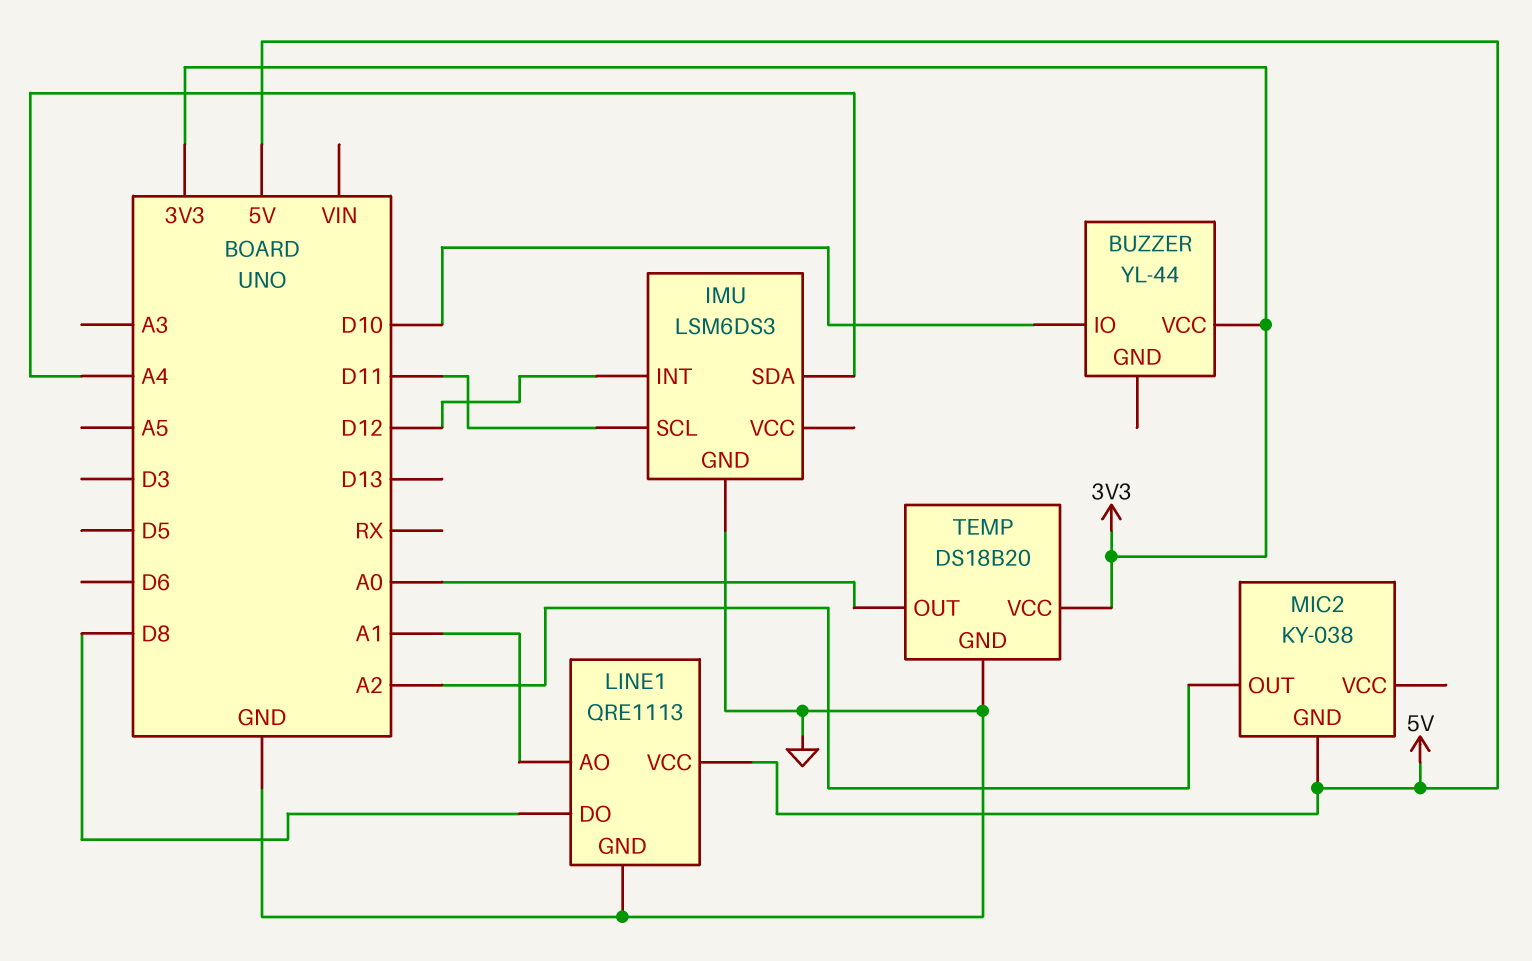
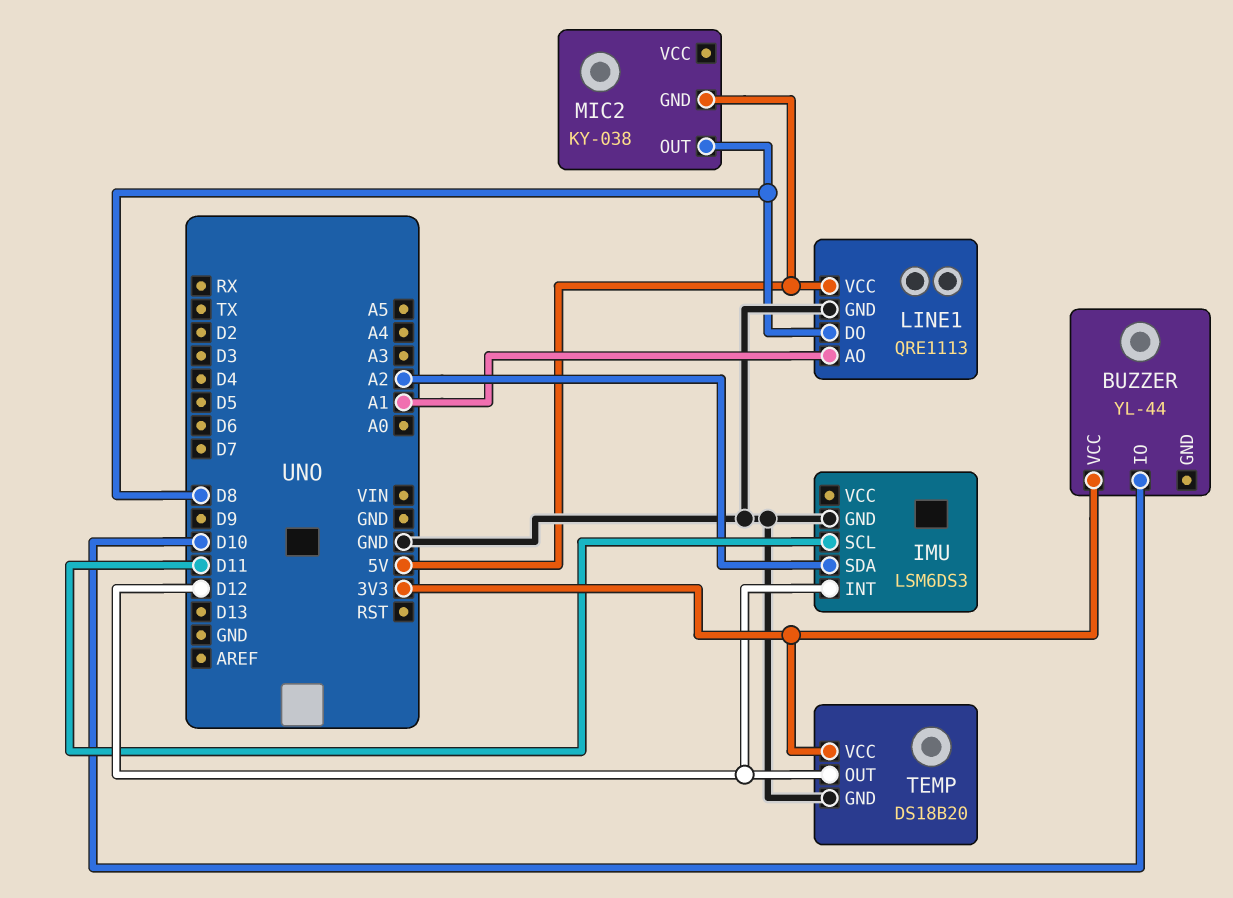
IMU pin SDA: A4 -> A2
MIC2 pin OUT: A2 -> D8
TEMP pin OUT: A0 -> D12

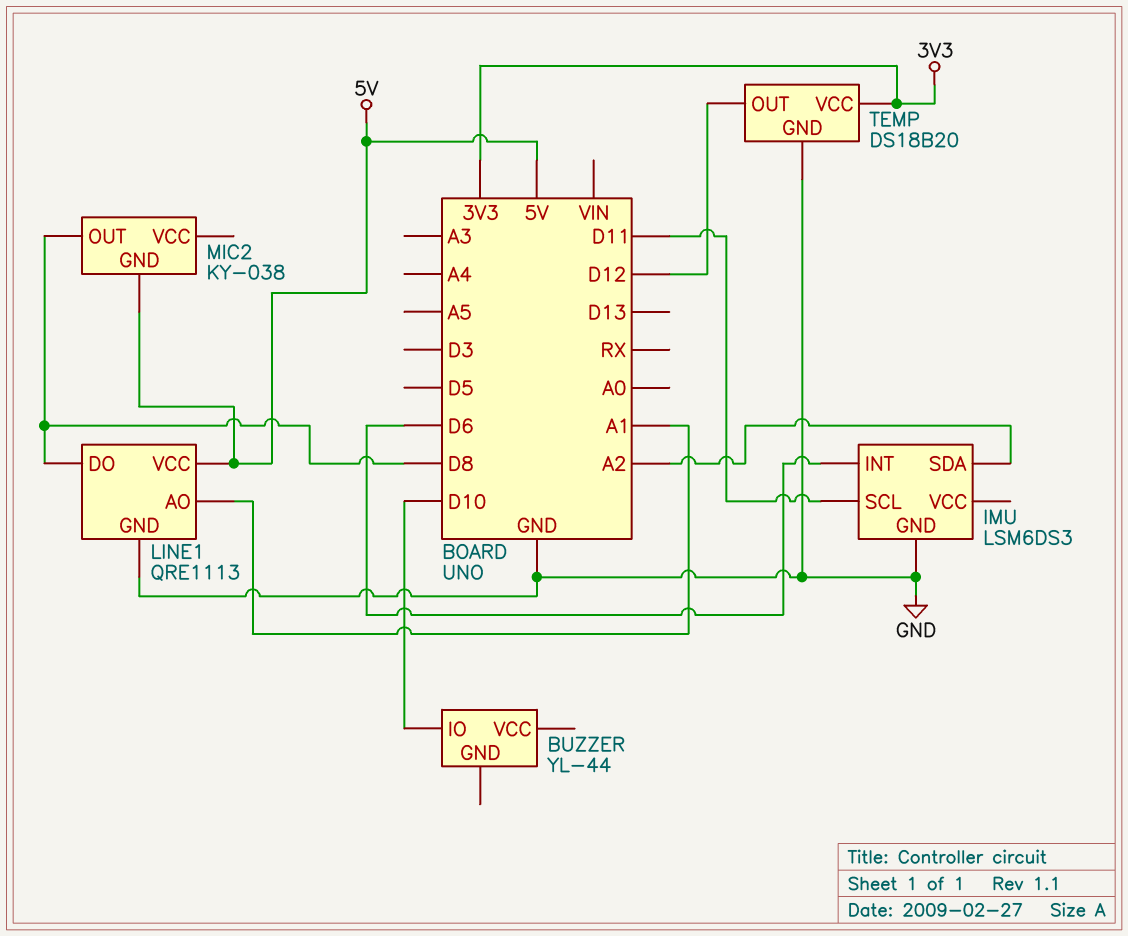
BUZZER pin VCC: 3V3 -> none
IMU pin INT: D12 -> D6

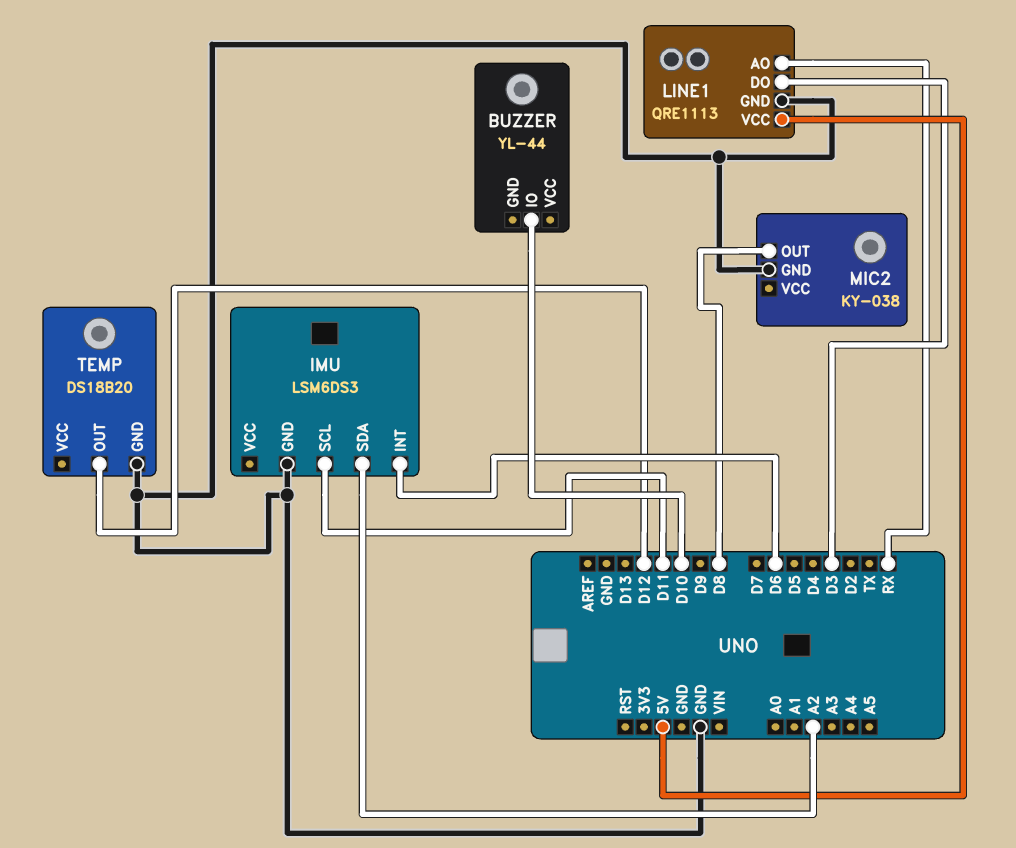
LINE1 pin AO: A1 -> RX
LINE1 pin DO: D8 -> D3
MIC2 pin GND: 5V -> GND
TEMP pin VCC: 3V3 -> none

